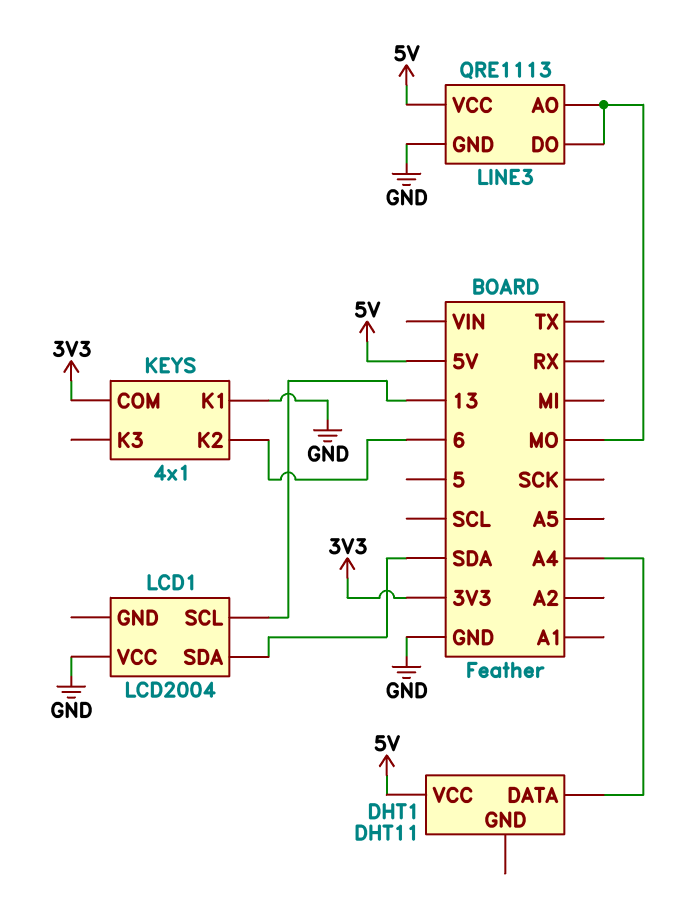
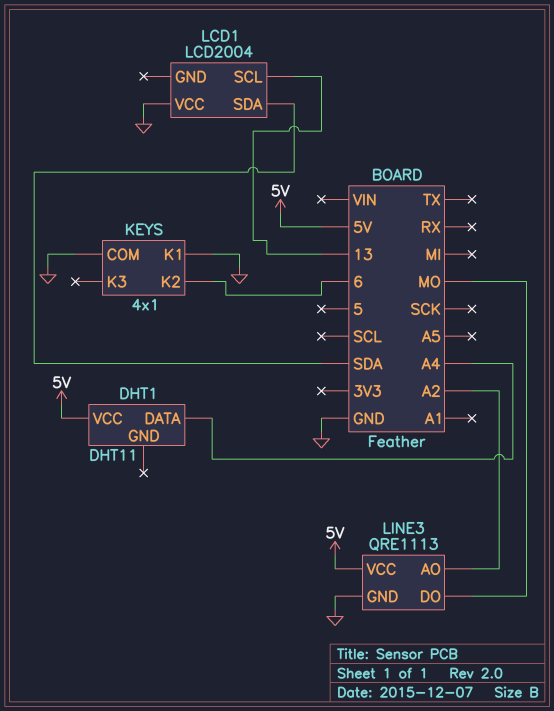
KEYS pin COM: 3V3 -> GND
LINE3 pin AO: MO -> A2

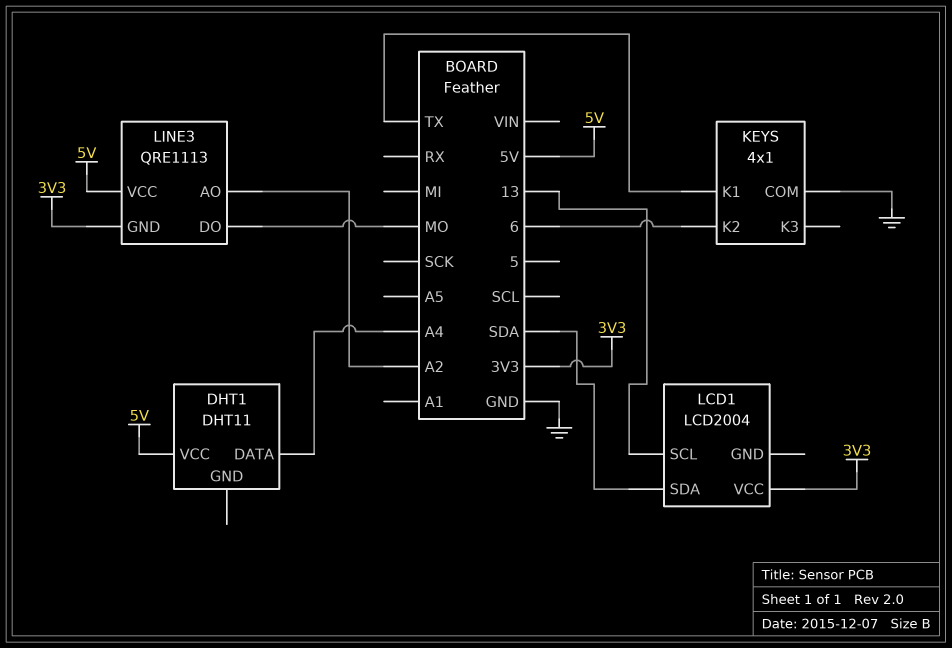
KEYS pin K1: GND -> TX
LCD1 pin VCC: GND -> 3V3
LINE3 pin GND: GND -> 3V3

